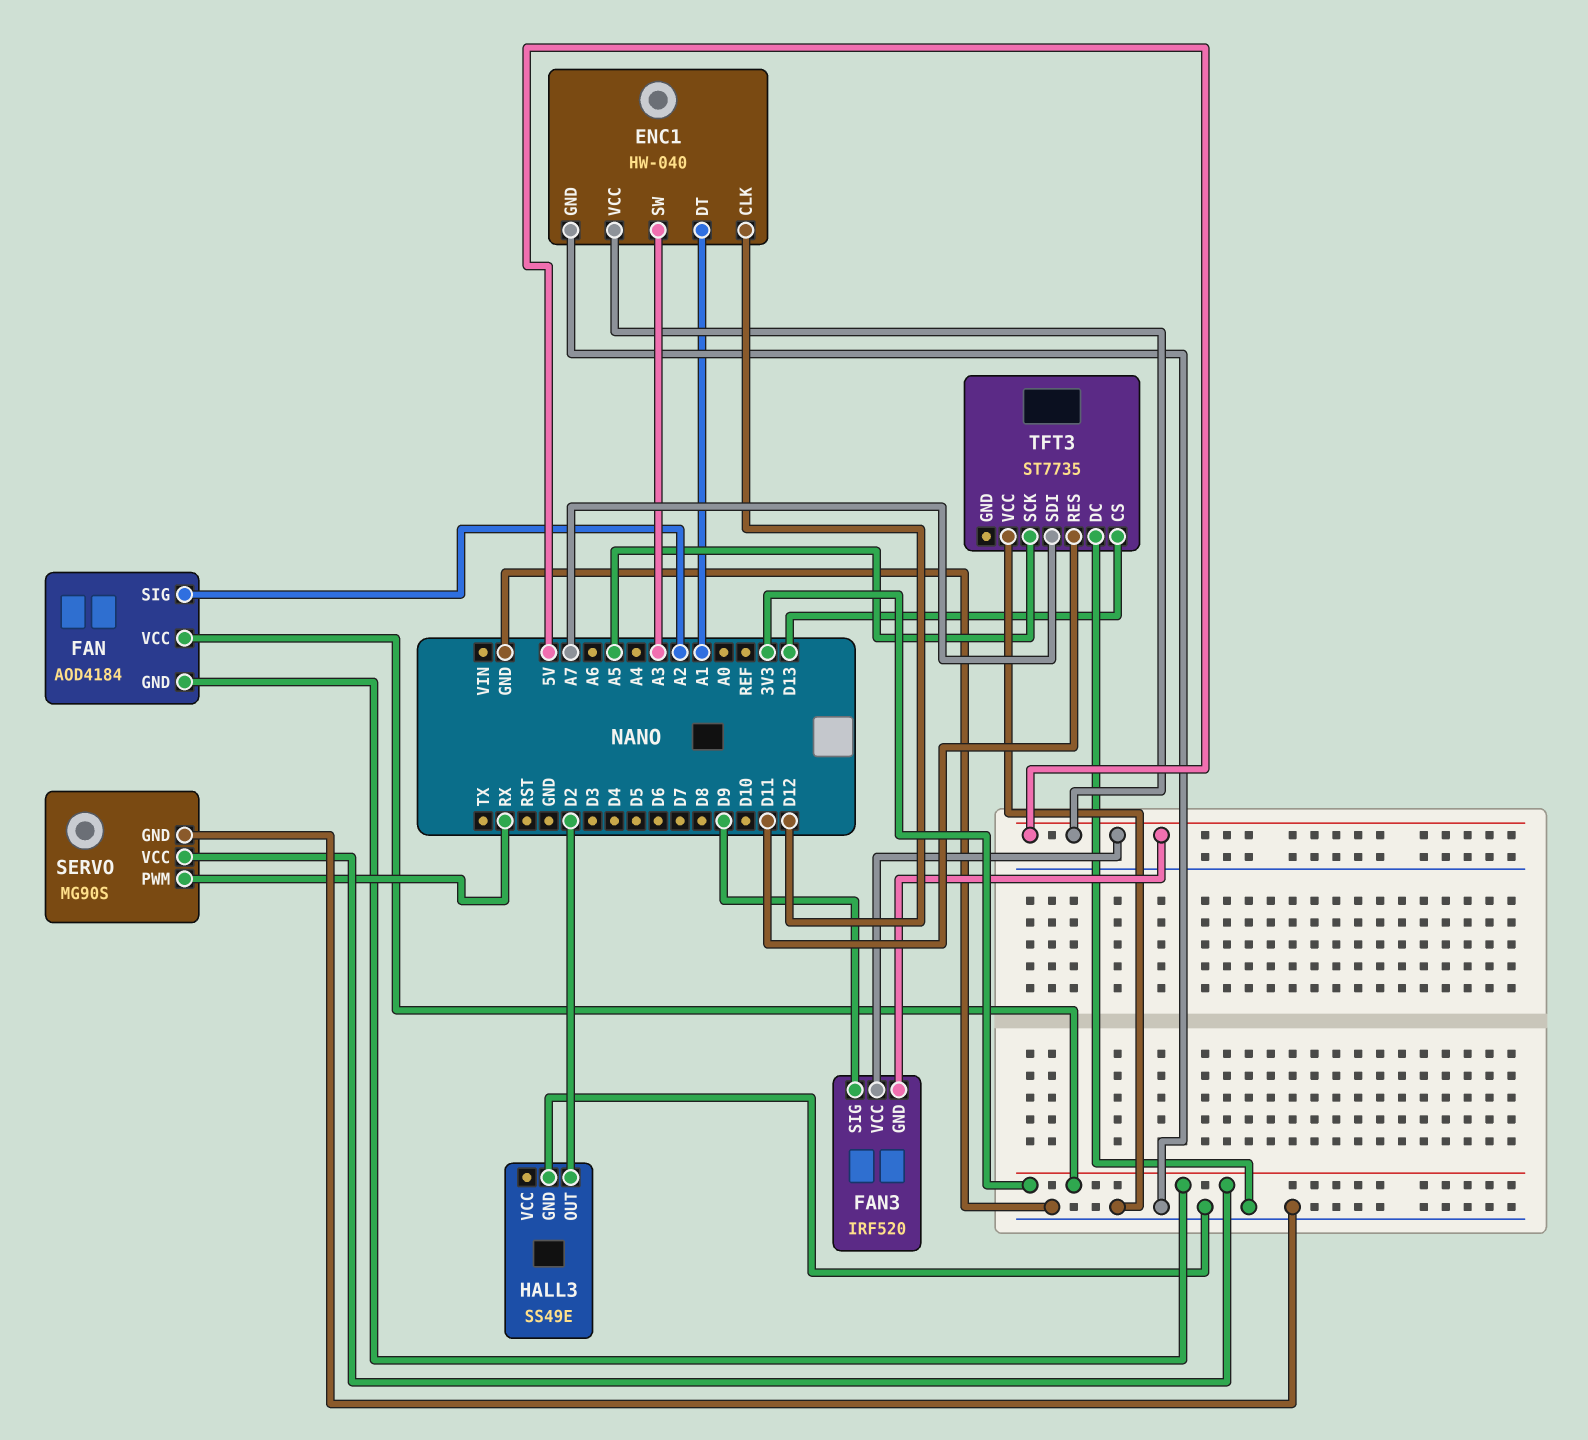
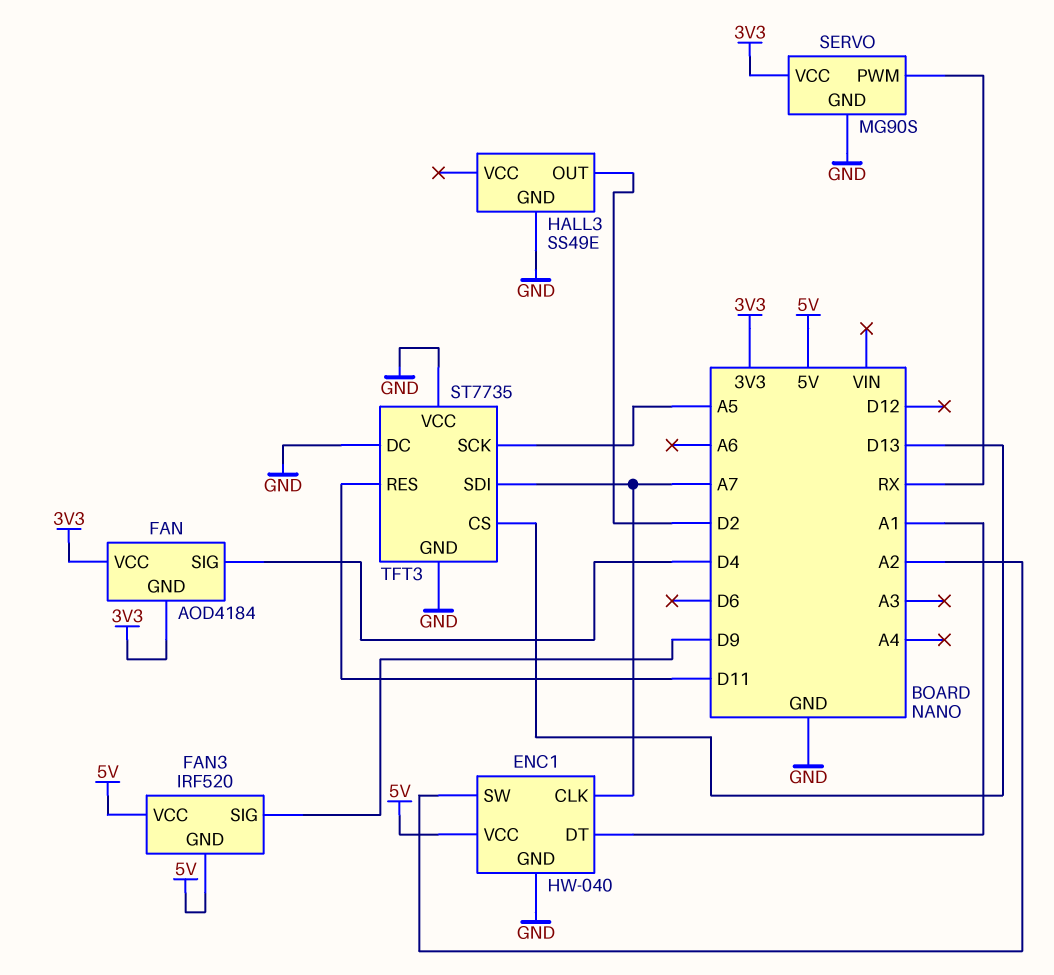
ENC1 pin CLK: D12 -> A7
ENC1 pin SW: A3 -> A2
FAN pin SIG: A2 -> D4
TFT3 pin GND: none -> GND

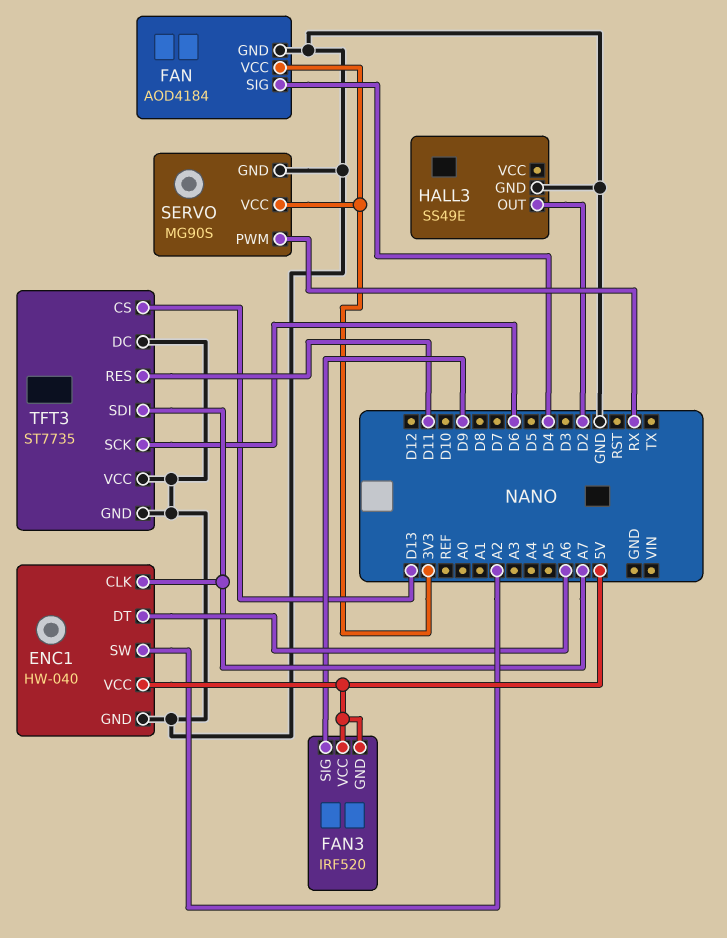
ENC1 pin DT: A1 -> A6
FAN pin GND: 3V3 -> GND
TFT3 pin SCK: A5 -> D6

